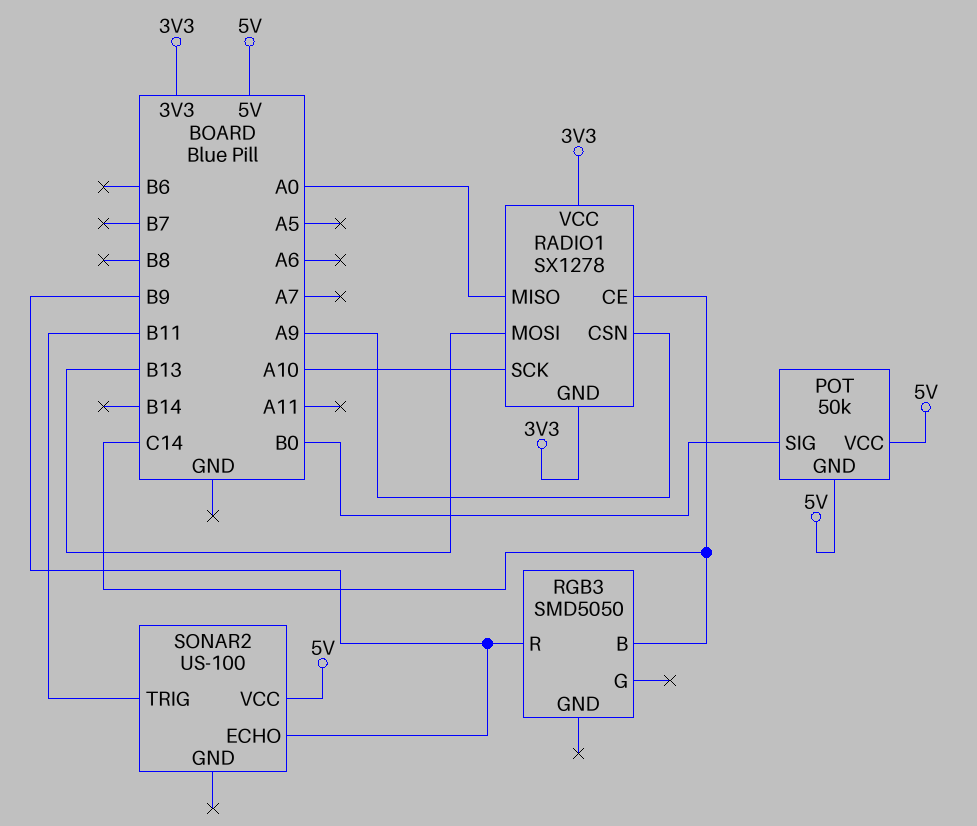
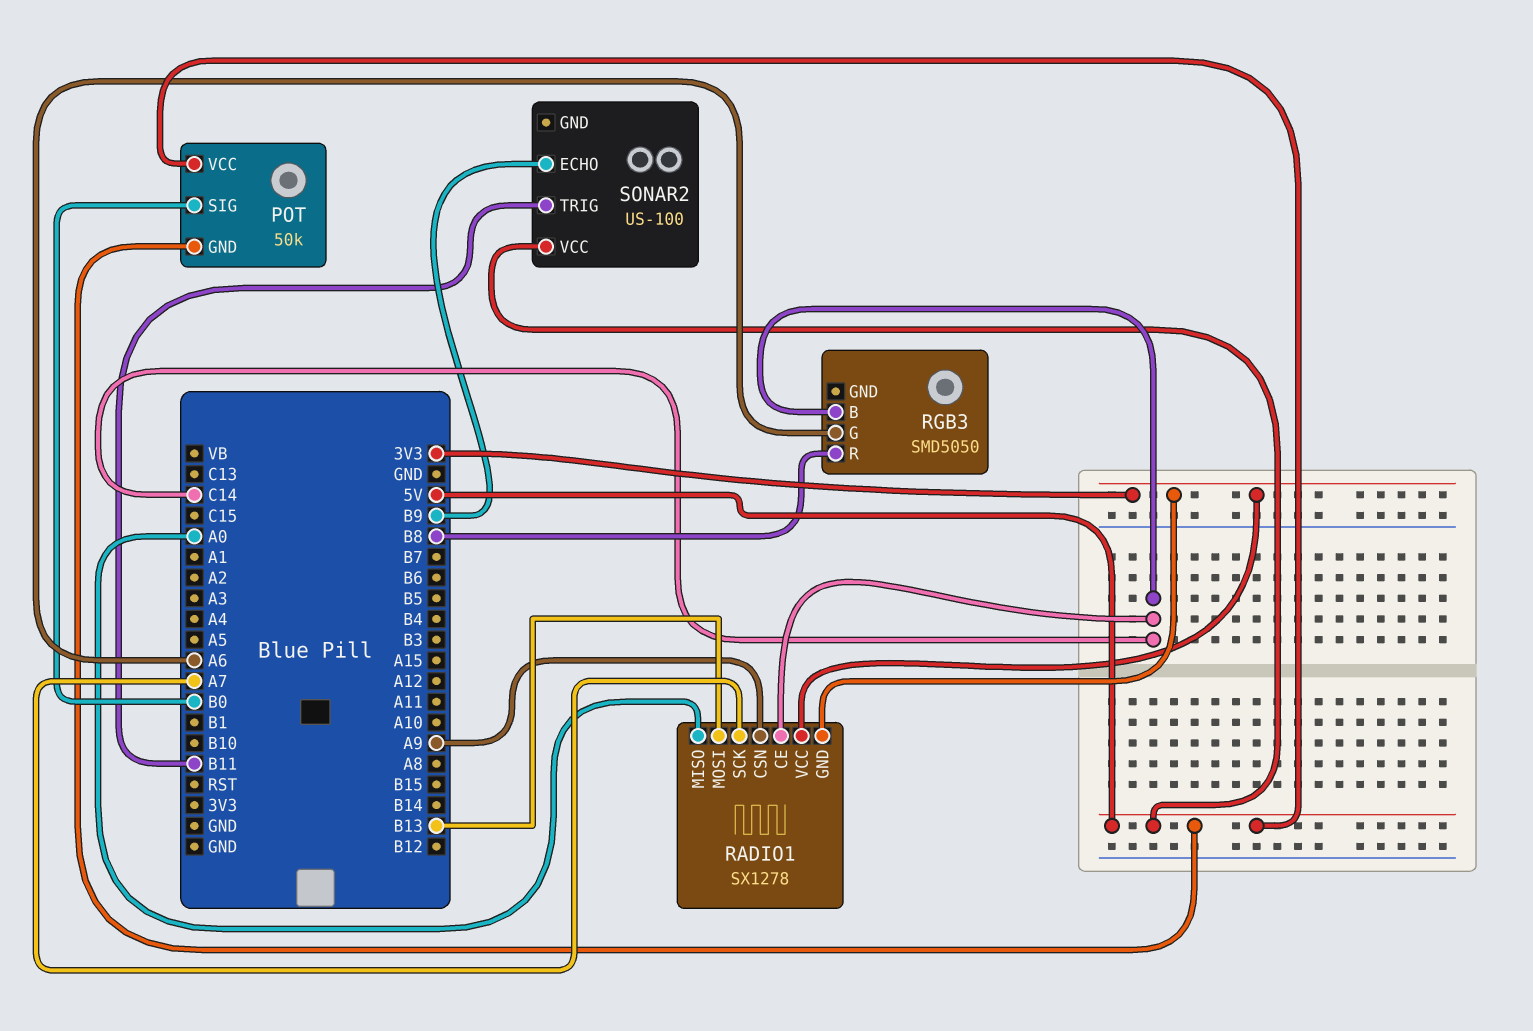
RADIO1 pin SCK: A10 -> A7
RGB3 pin G: none -> A6
RGB3 pin R: B9 -> B8

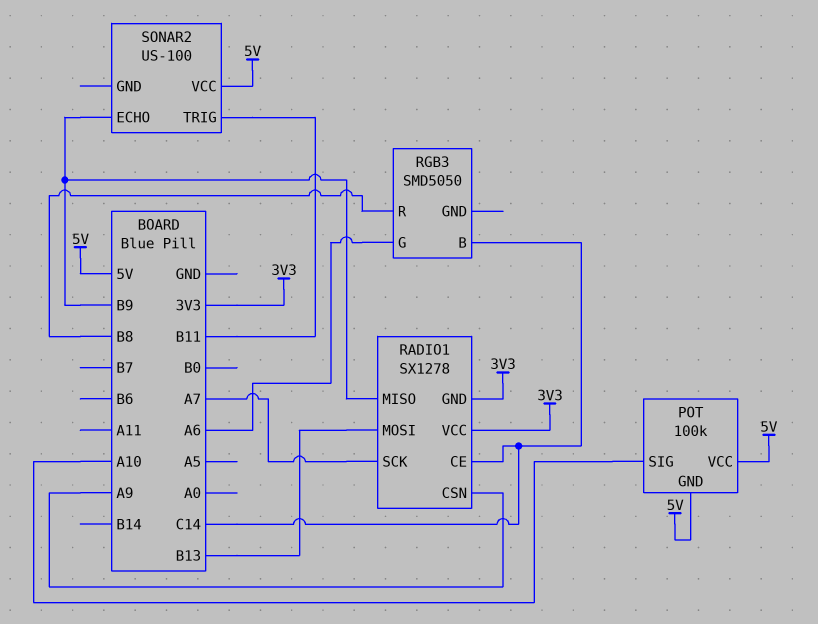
POT: 50k -> 100k
POT pin SIG: B0 -> A10
RADIO1 pin MISO: A0 -> B9

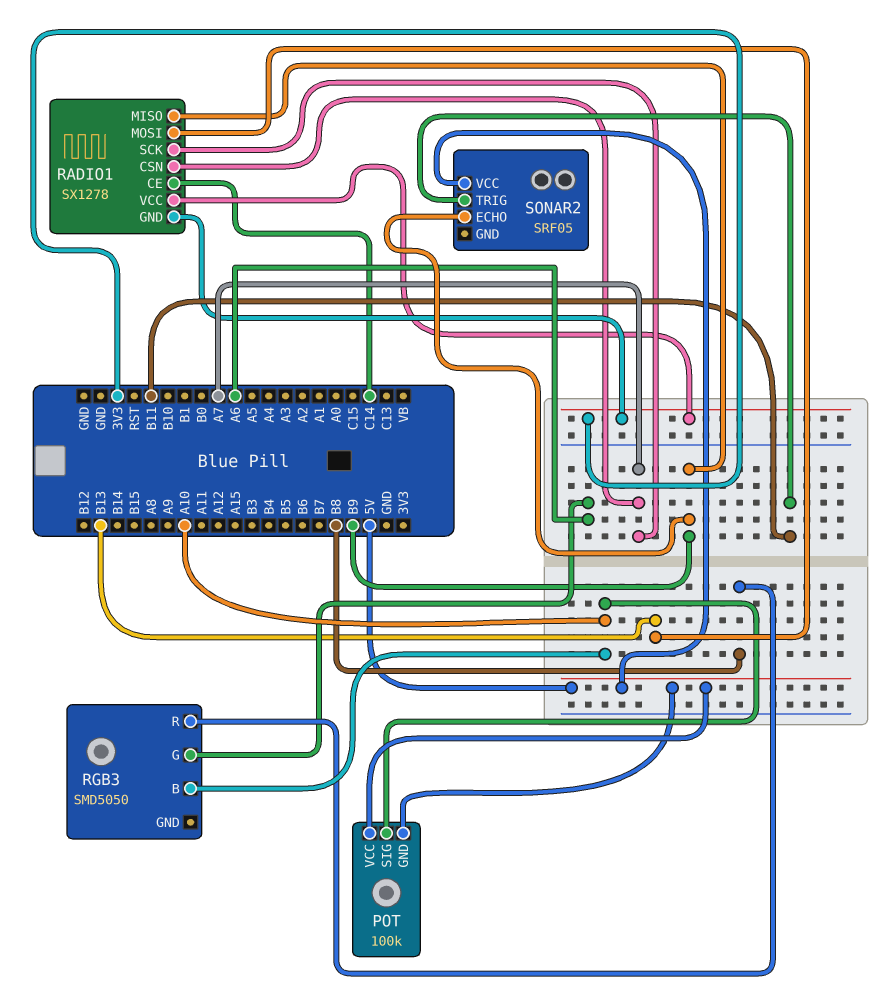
RADIO1 pin CSN: A9 -> A7
RGB3 pin B: C14 -> A10
SONAR2: US-100 -> SRF05

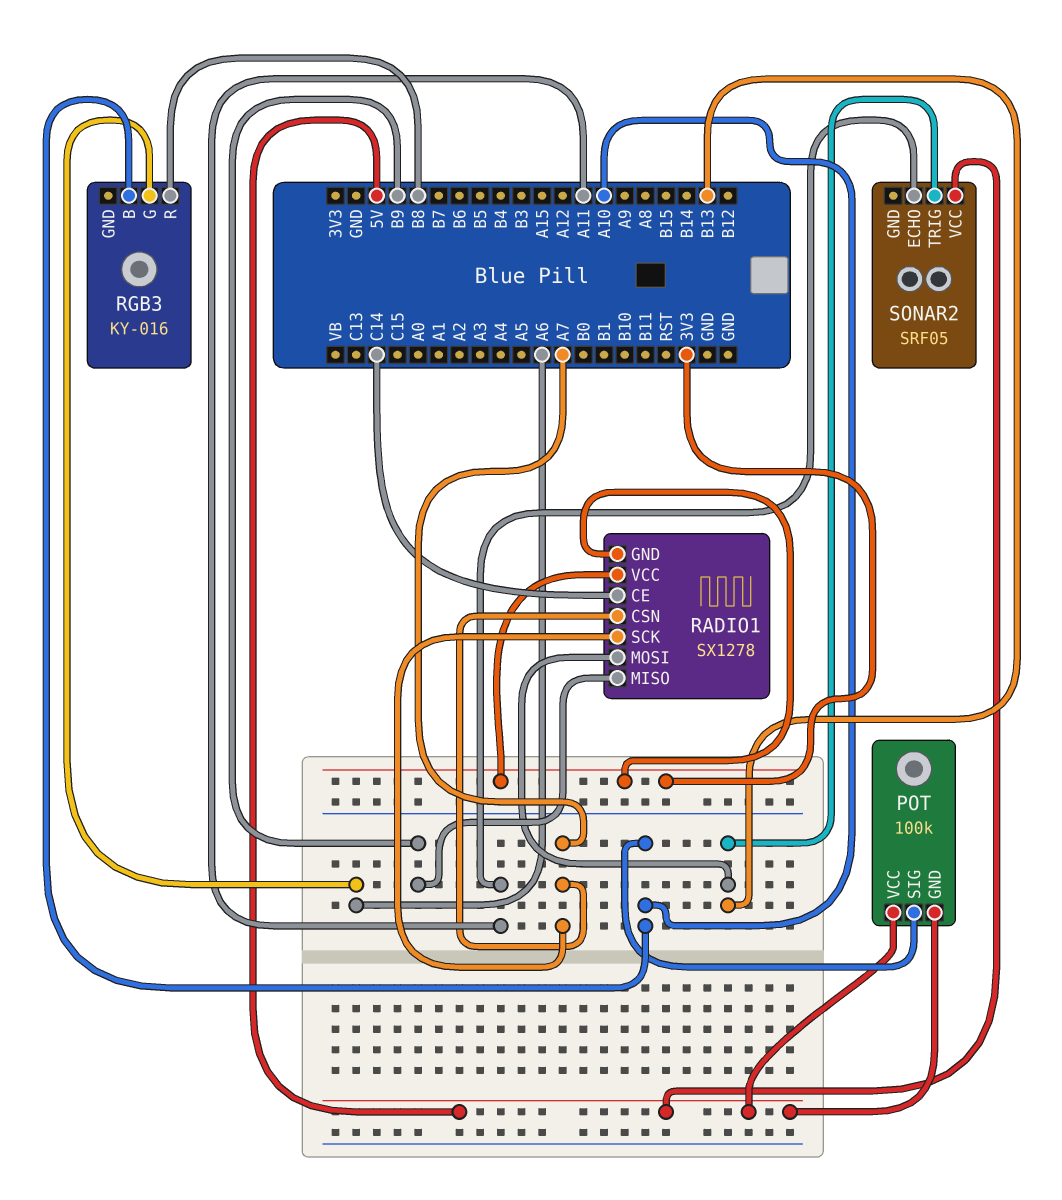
RGB3: SMD5050 -> KY-016
SONAR2 pin ECHO: B9 -> A11
SONAR2 pin TRIG: B11 -> B13

